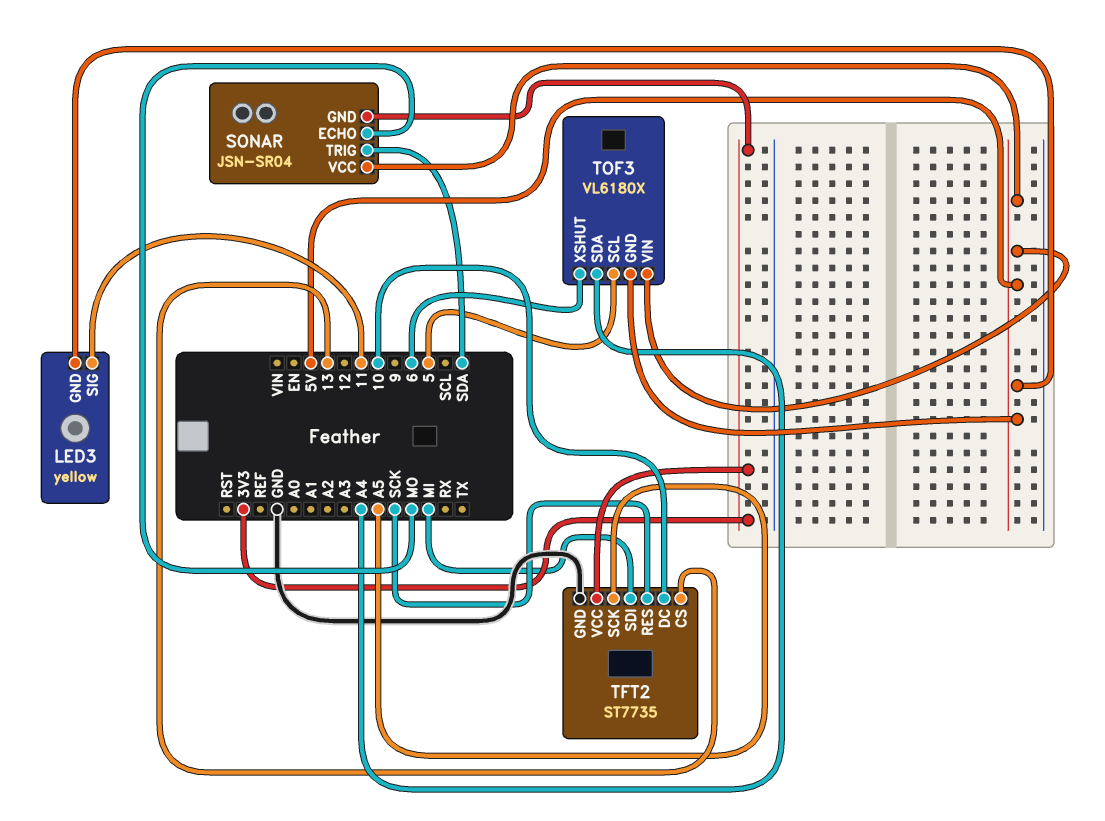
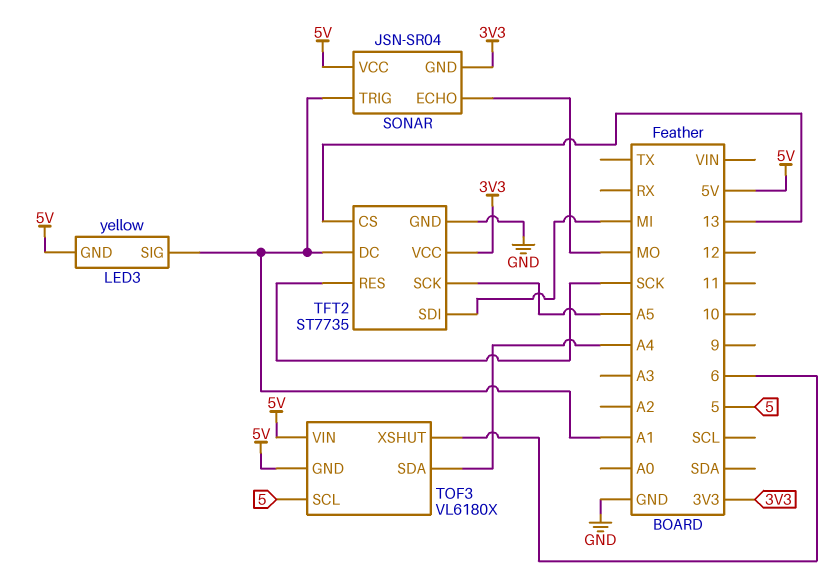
LED3 pin SIG: 11 -> A1
SONAR pin TRIG: SDA -> A1
TFT2 pin DC: 10 -> A1

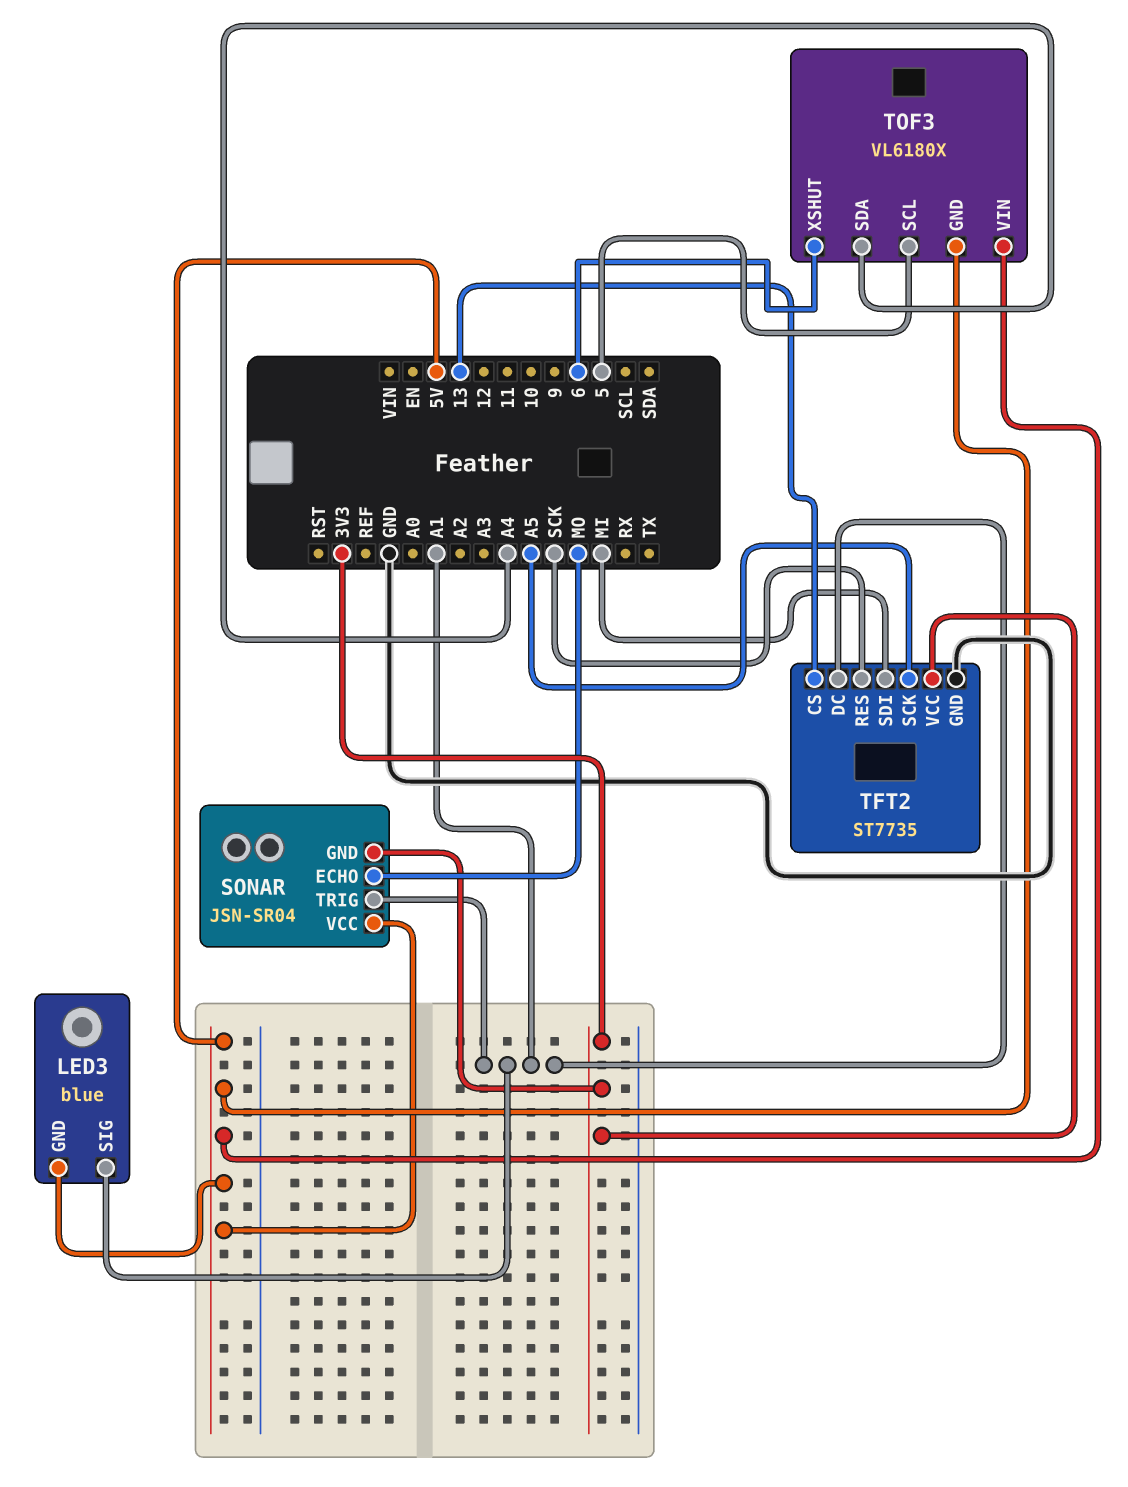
LED3: yellow -> blue

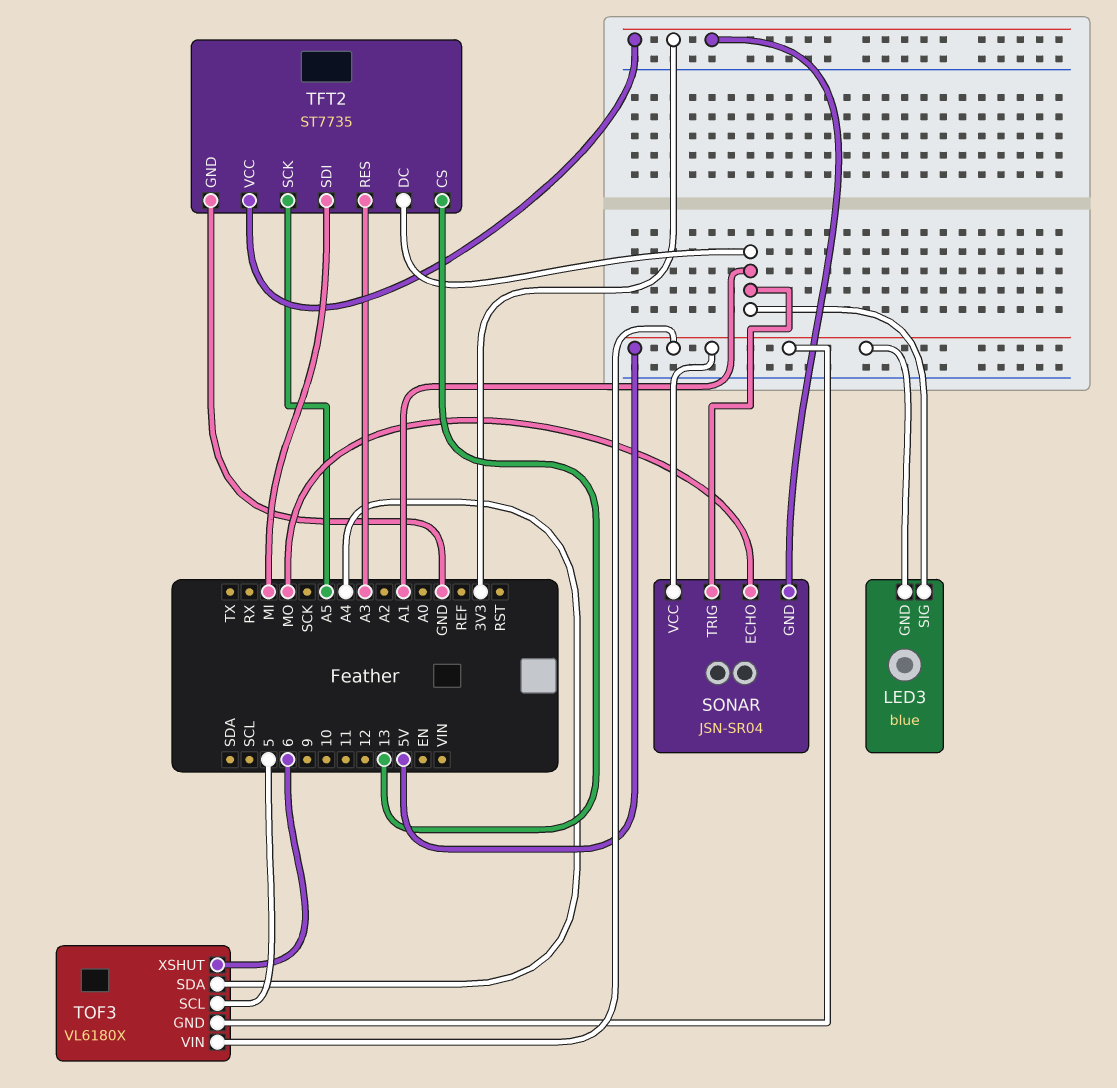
TFT2 pin RES: SCK -> A3

